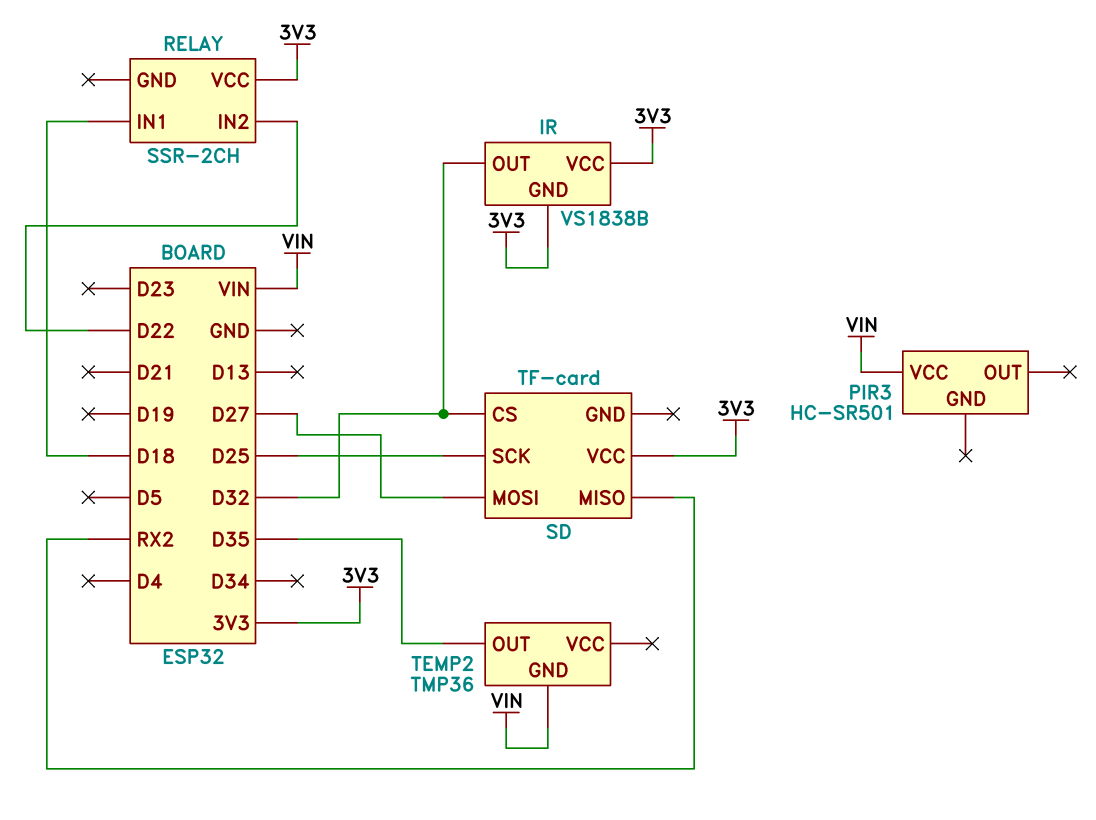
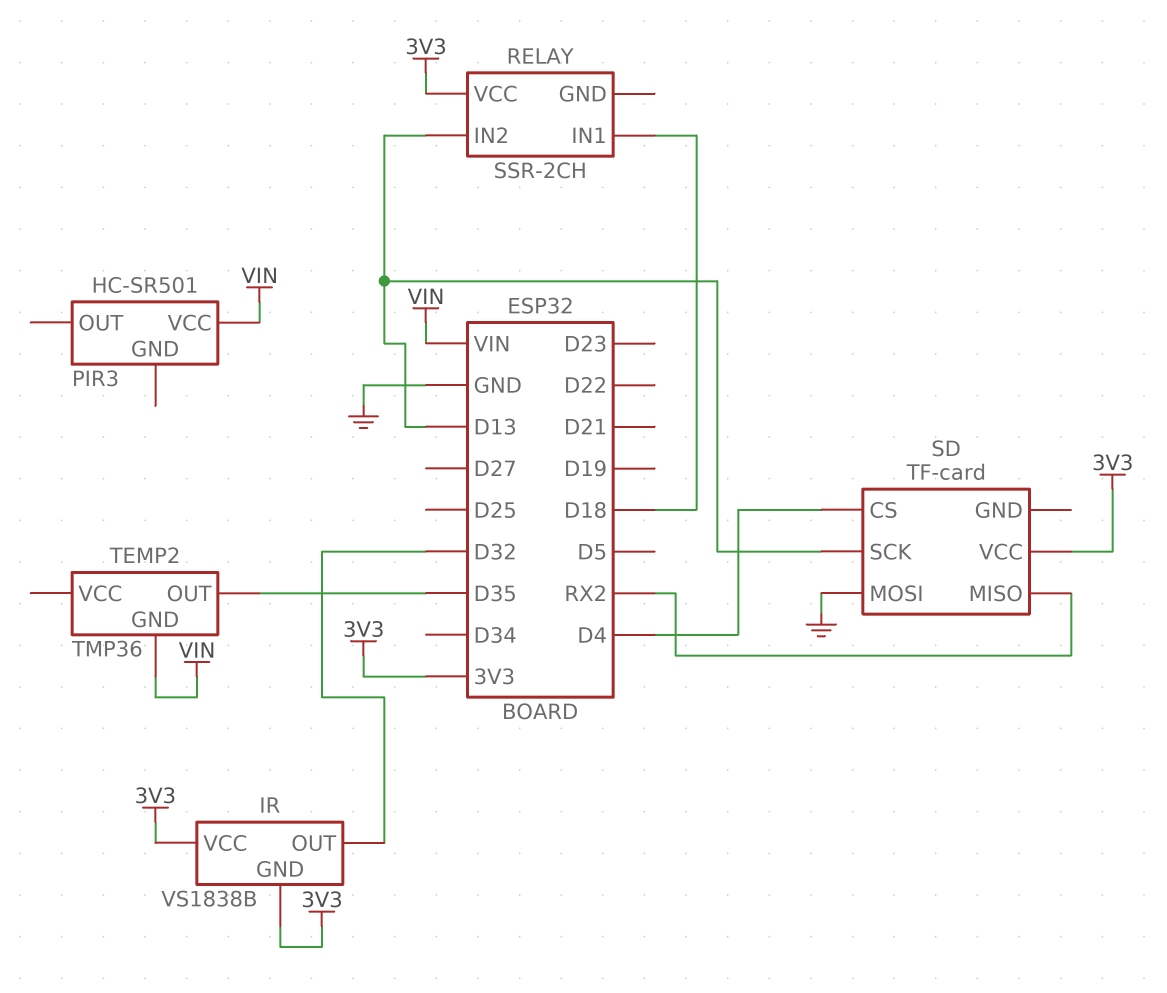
RELAY pin IN2: D22 -> D13
SD pin CS: D32 -> D4
SD pin MOSI: D27 -> GND
SD pin SCK: D25 -> D13

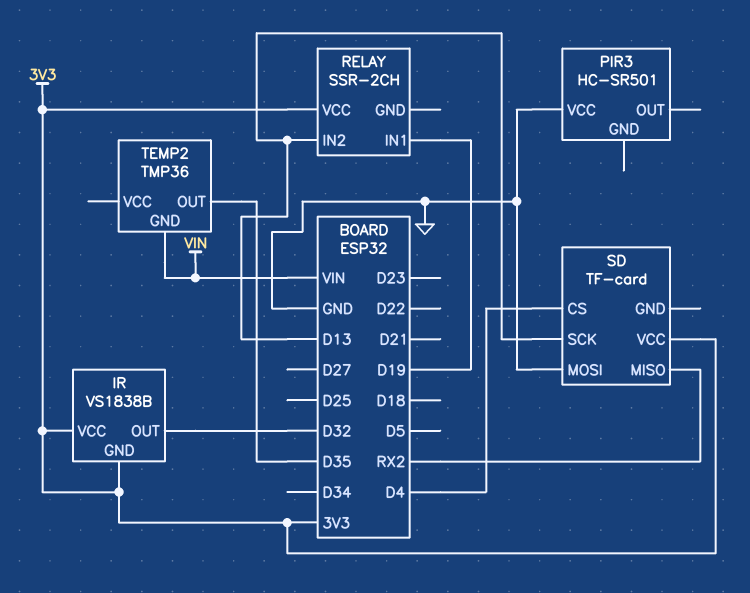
PIR3 pin VCC: VIN -> GND
RELAY pin IN1: D18 -> D19

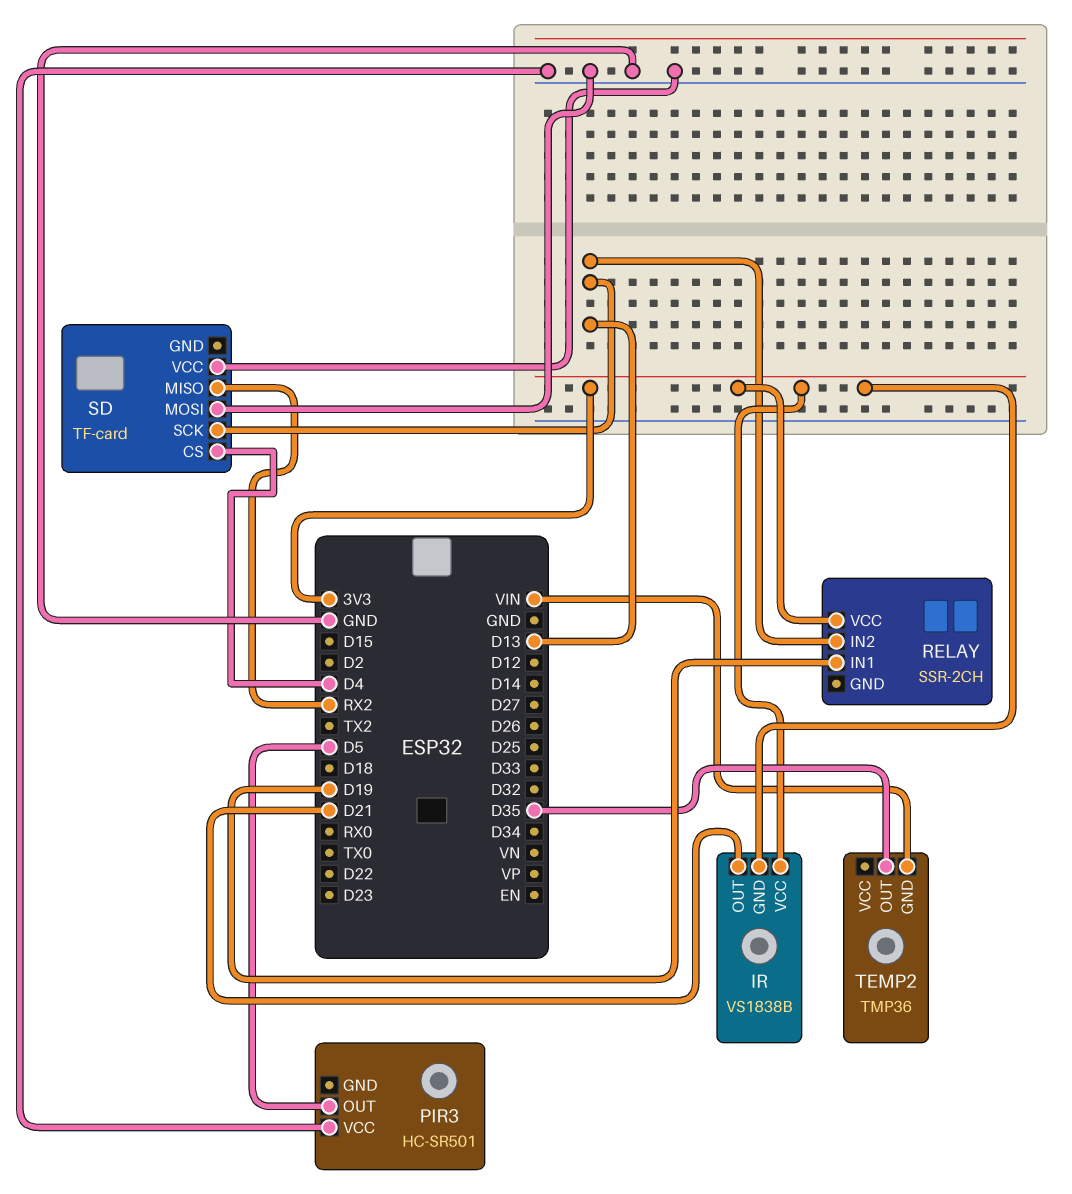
IR pin OUT: D32 -> D21
PIR3 pin OUT: none -> D5
SD pin VCC: 3V3 -> GND

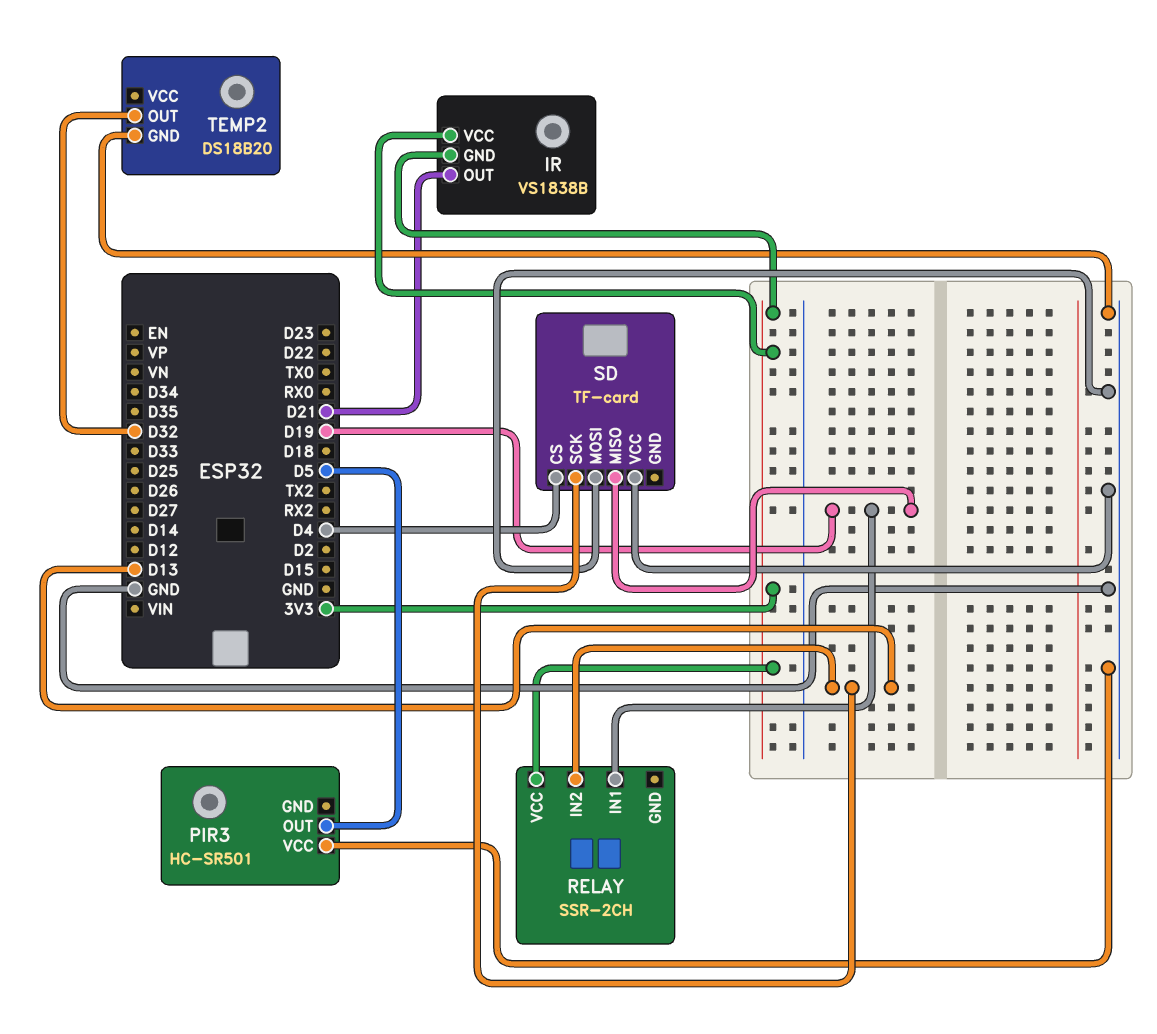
SD pin MISO: RX2 -> D19
TEMP2: TMP36 -> DS18B20
TEMP2 pin GND: VIN -> GND
TEMP2 pin OUT: D35 -> D32

